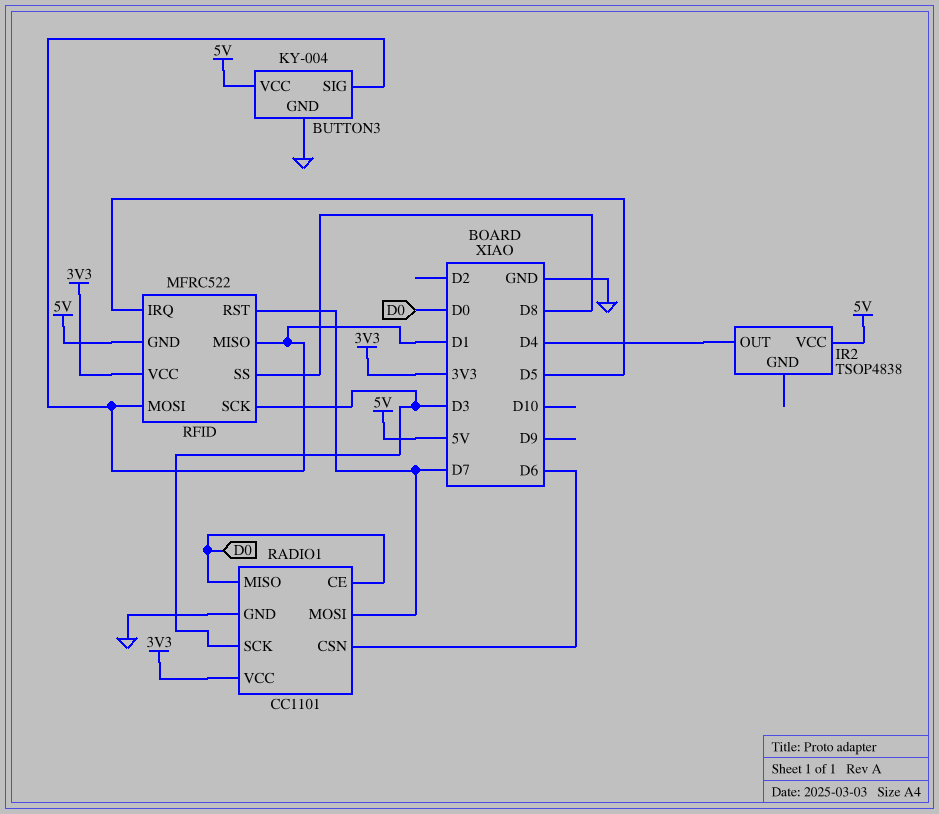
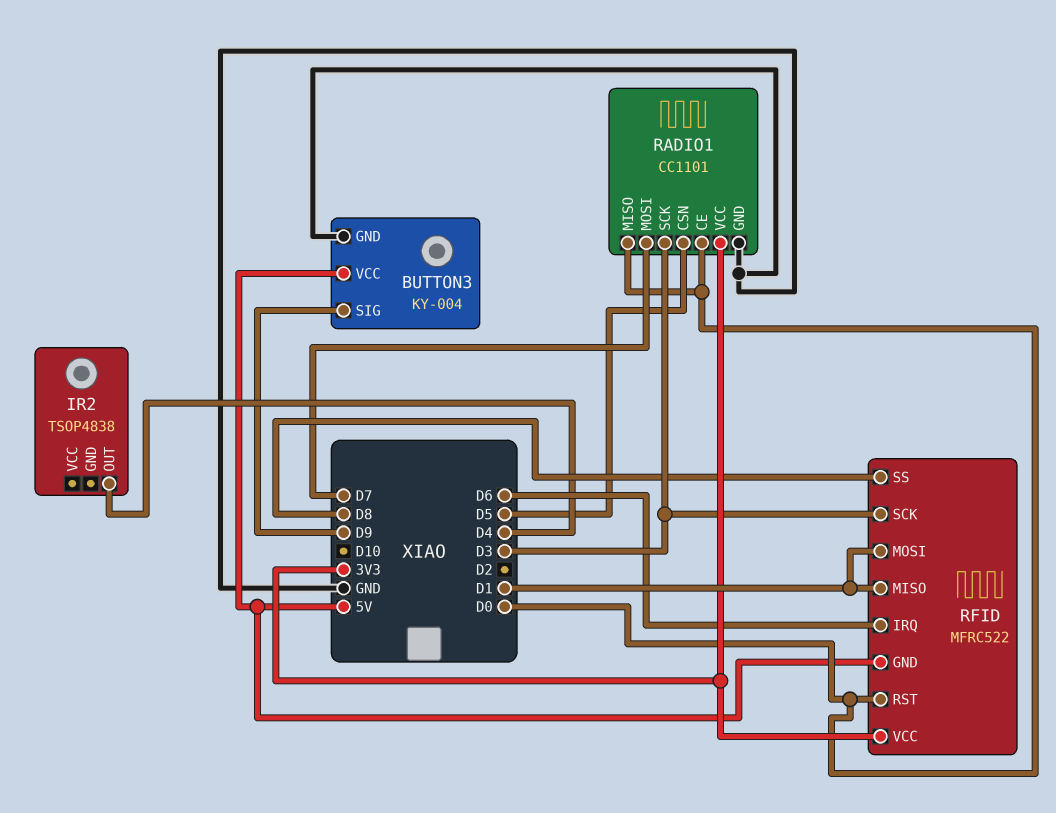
BUTTON3 pin SIG: D1 -> D9
IR2 pin VCC: 5V -> none
RADIO1 pin CSN: D6 -> D5
RFID pin IRQ: D5 -> D6
RFID pin RST: D7 -> D0

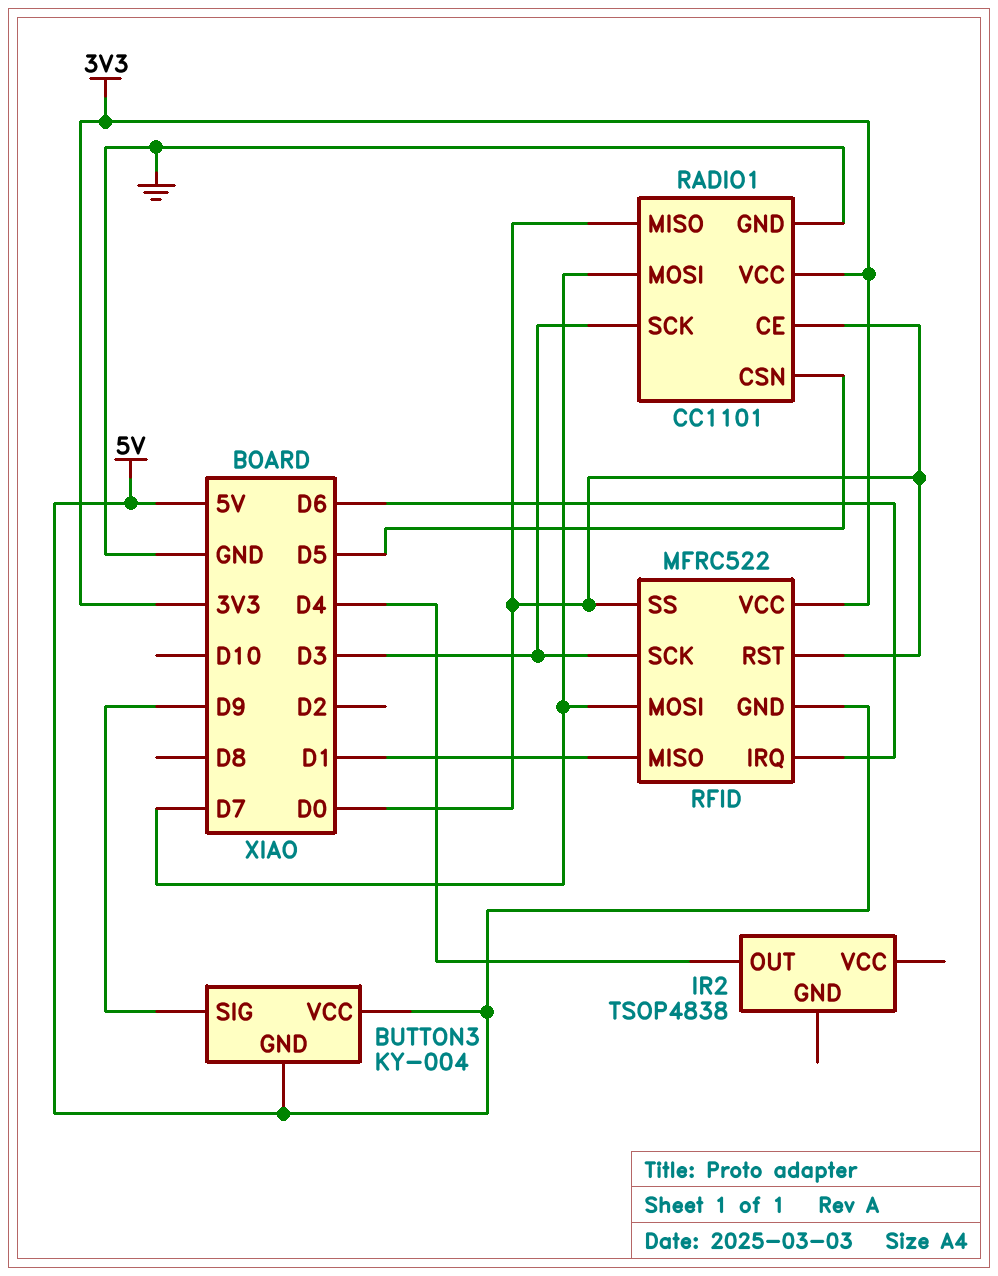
BUTTON3 pin GND: GND -> 5V
RFID pin MOSI: D1 -> D7
RFID pin SS: D8 -> D0

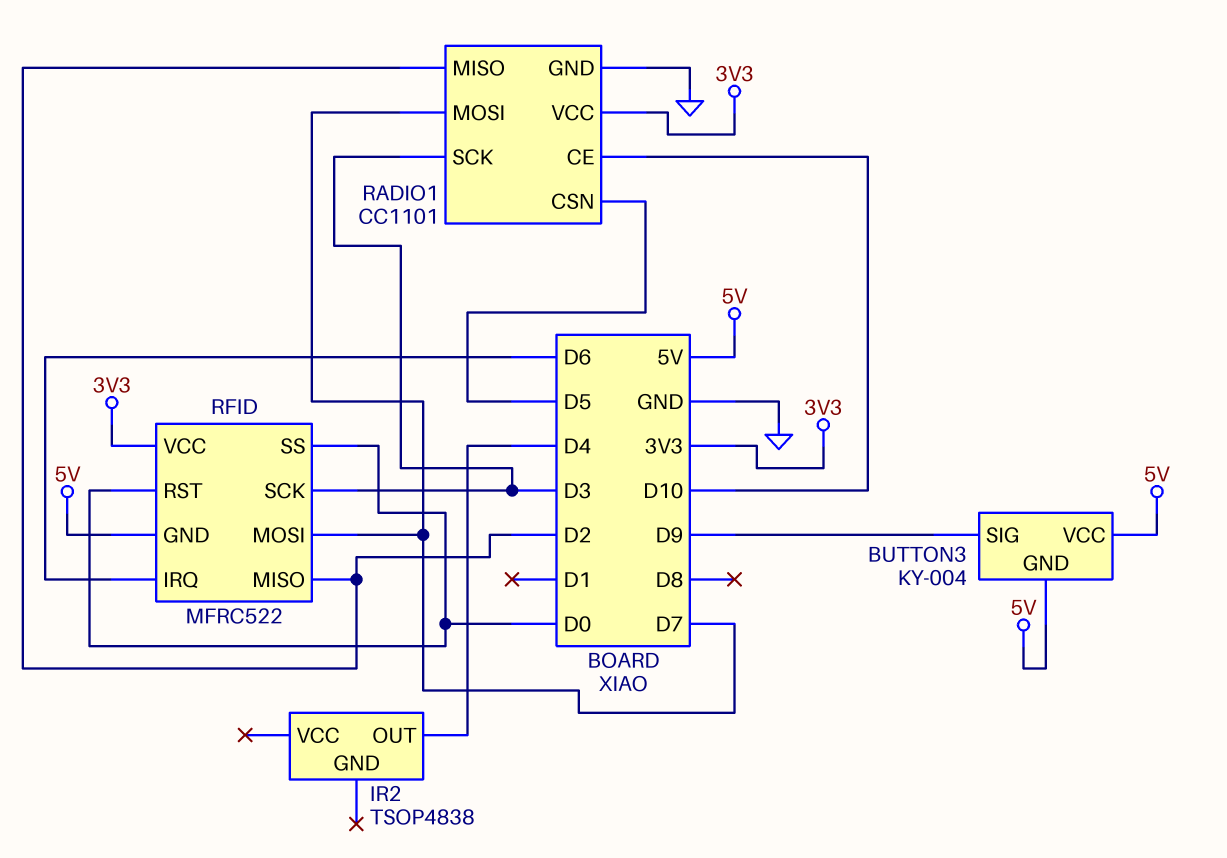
RADIO1 pin CE: D0 -> D10
RADIO1 pin MISO: D0 -> D2
RFID pin MISO: D1 -> D2

